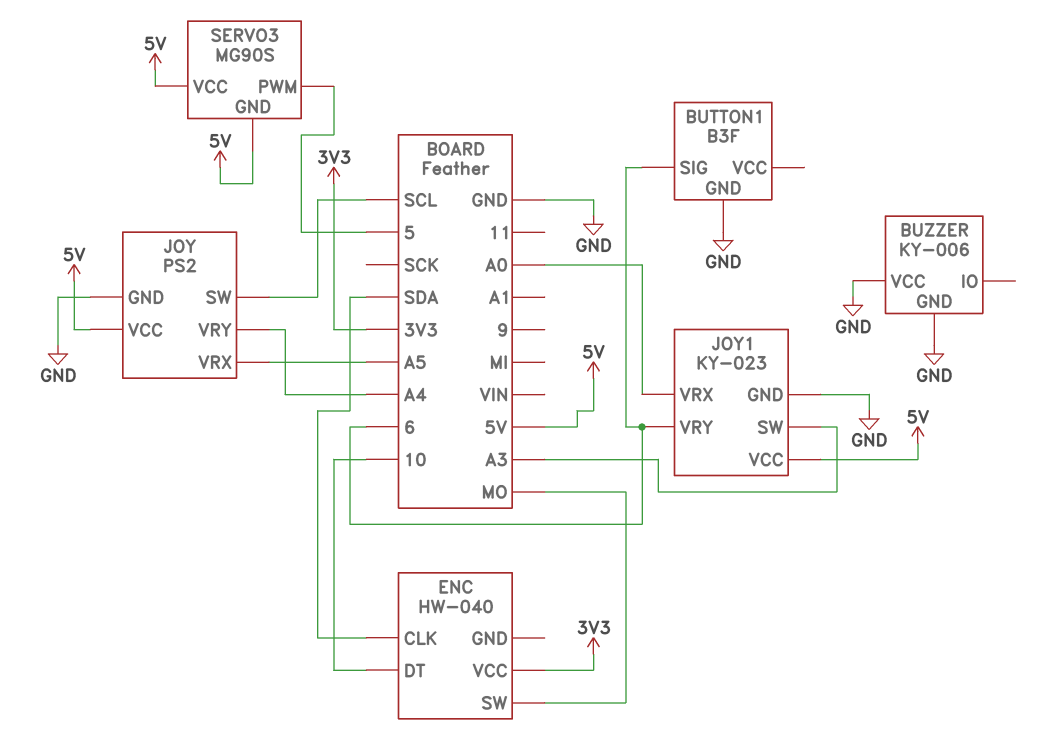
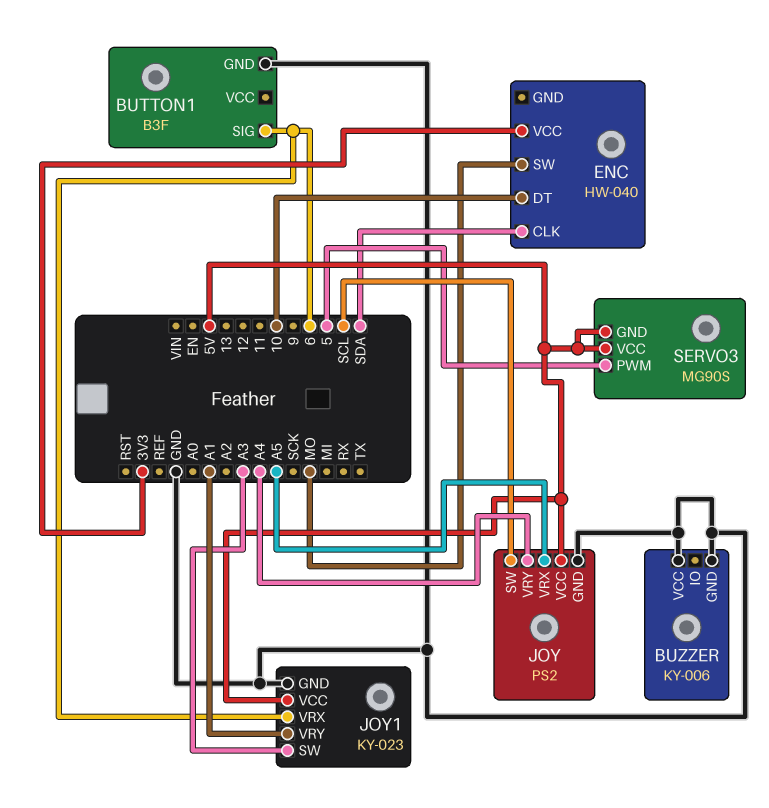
JOY1 pin VRX: A0 -> 6
JOY1 pin VRY: 6 -> A1

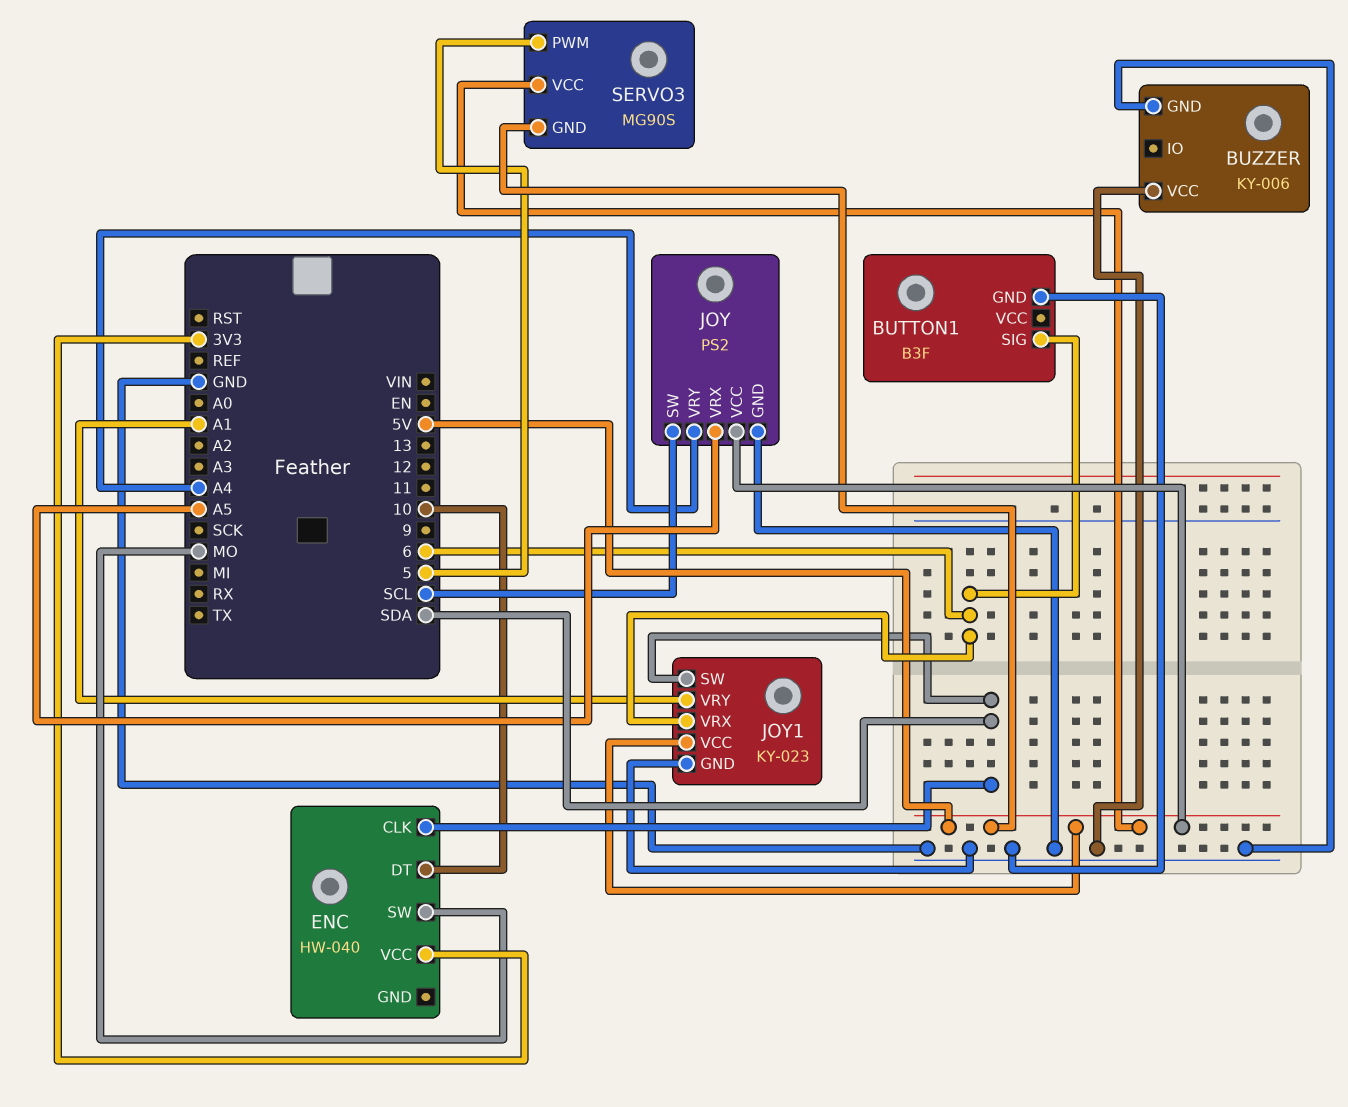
JOY1 pin SW: A3 -> SDA

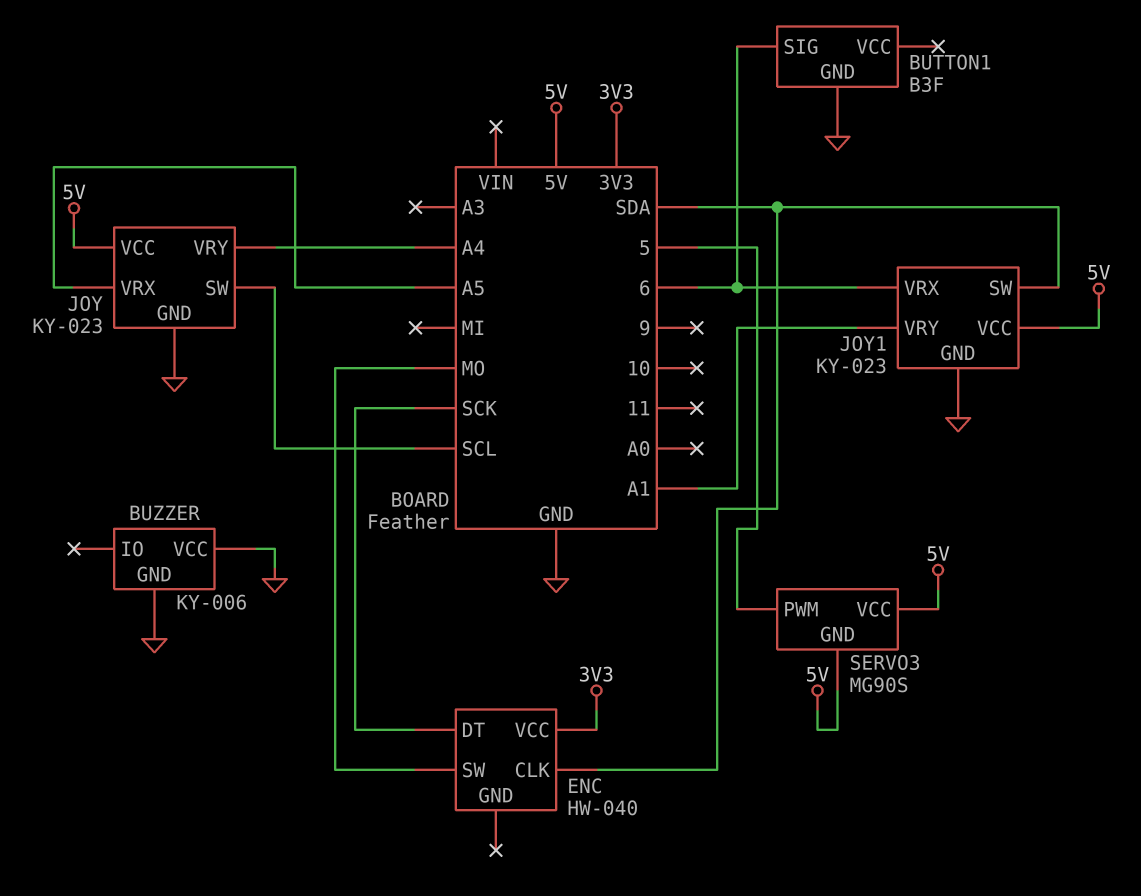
ENC pin DT: 10 -> SCK
JOY: PS2 -> KY-023

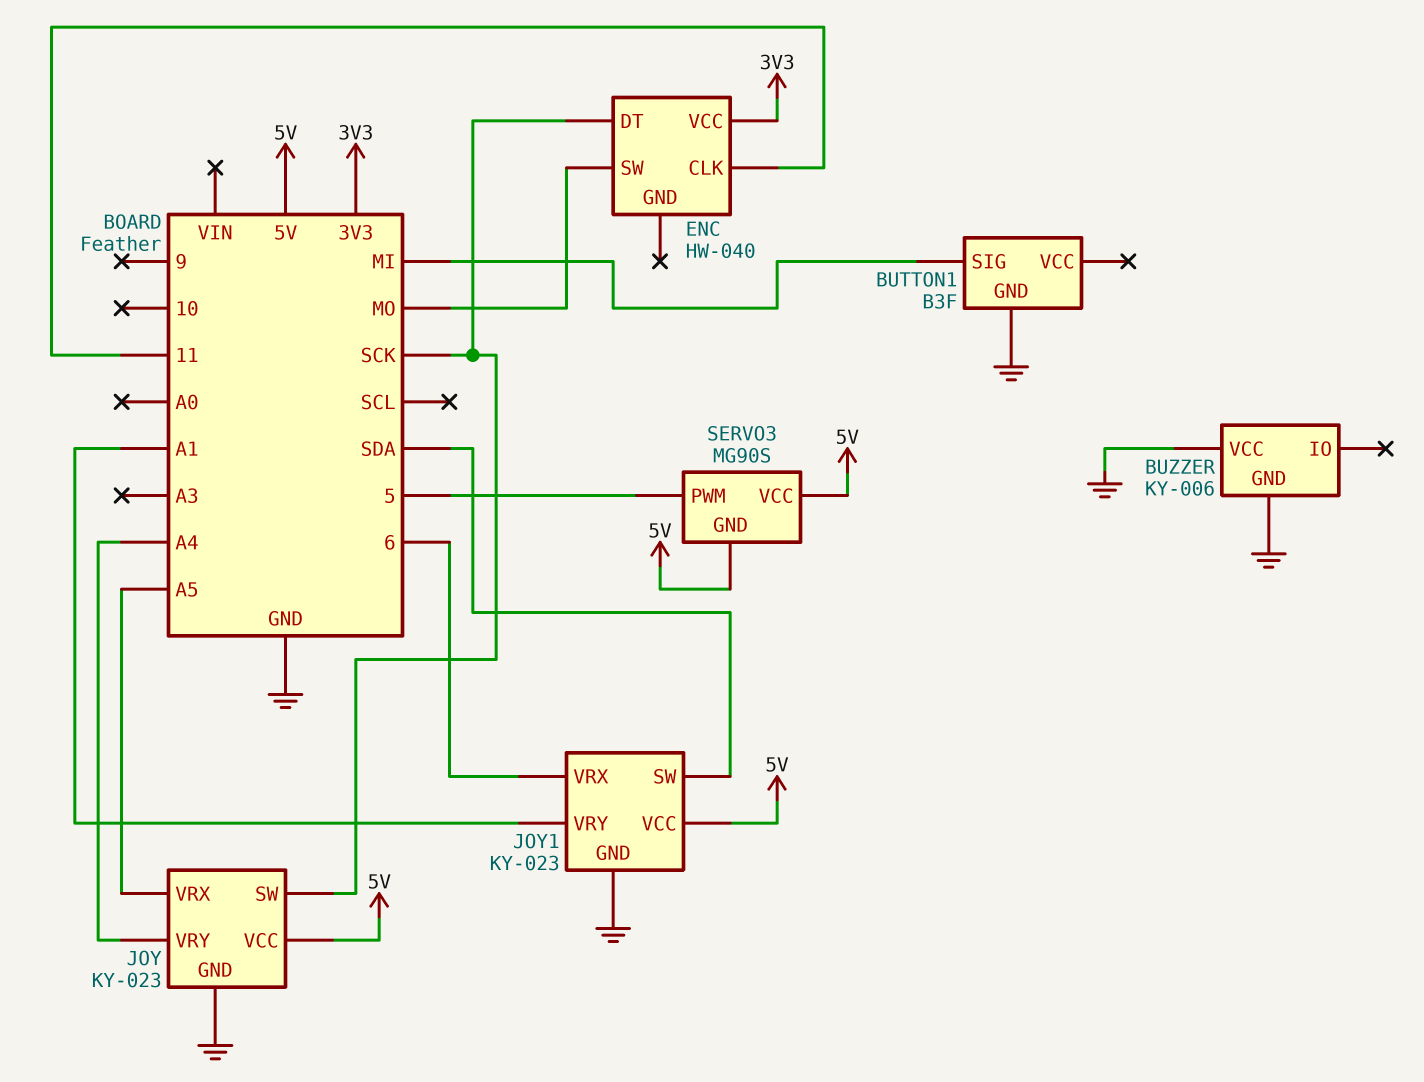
BUTTON1 pin SIG: 6 -> MI
ENC pin CLK: SDA -> 11
JOY pin SW: SCL -> SCK

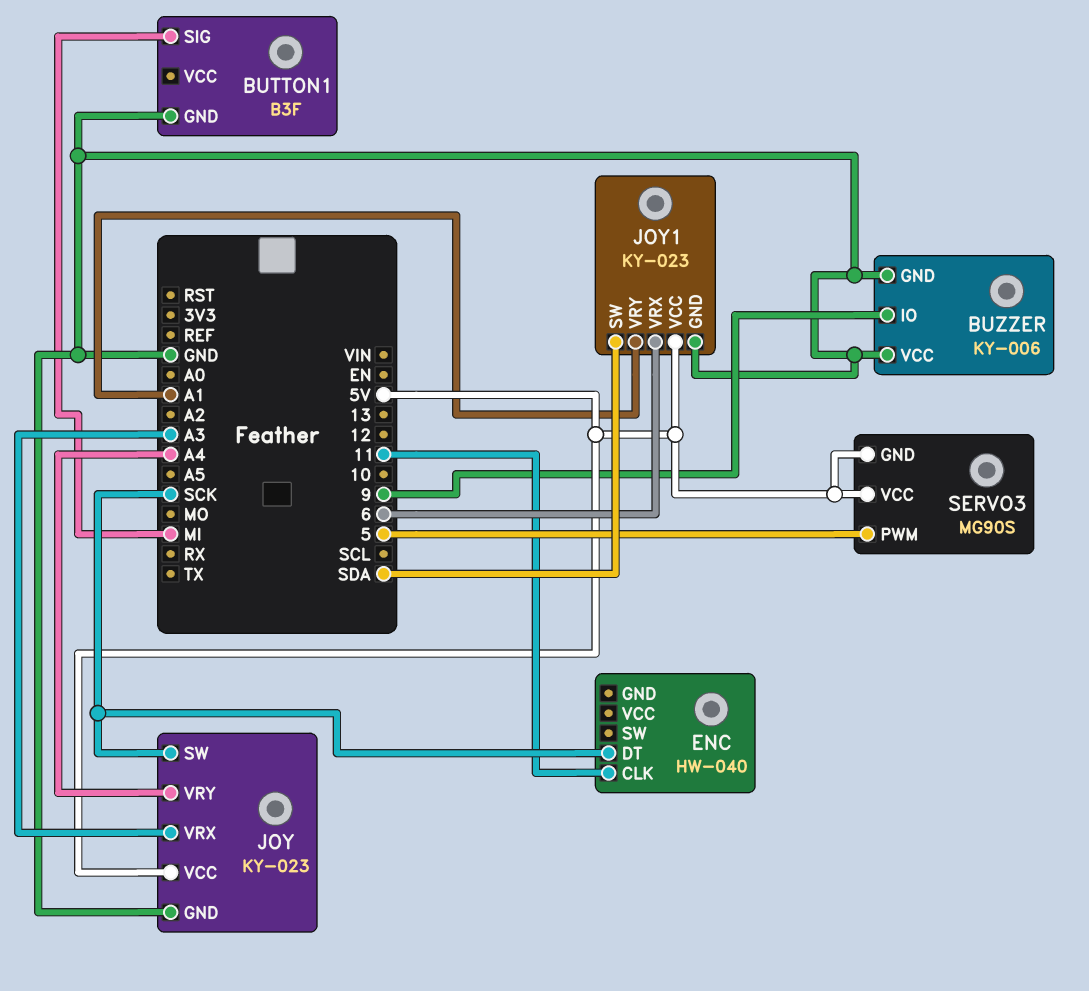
BUZZER pin IO: none -> 9
ENC pin SW: MO -> none
ENC pin VCC: 3V3 -> none
JOY pin VRX: A5 -> A3

